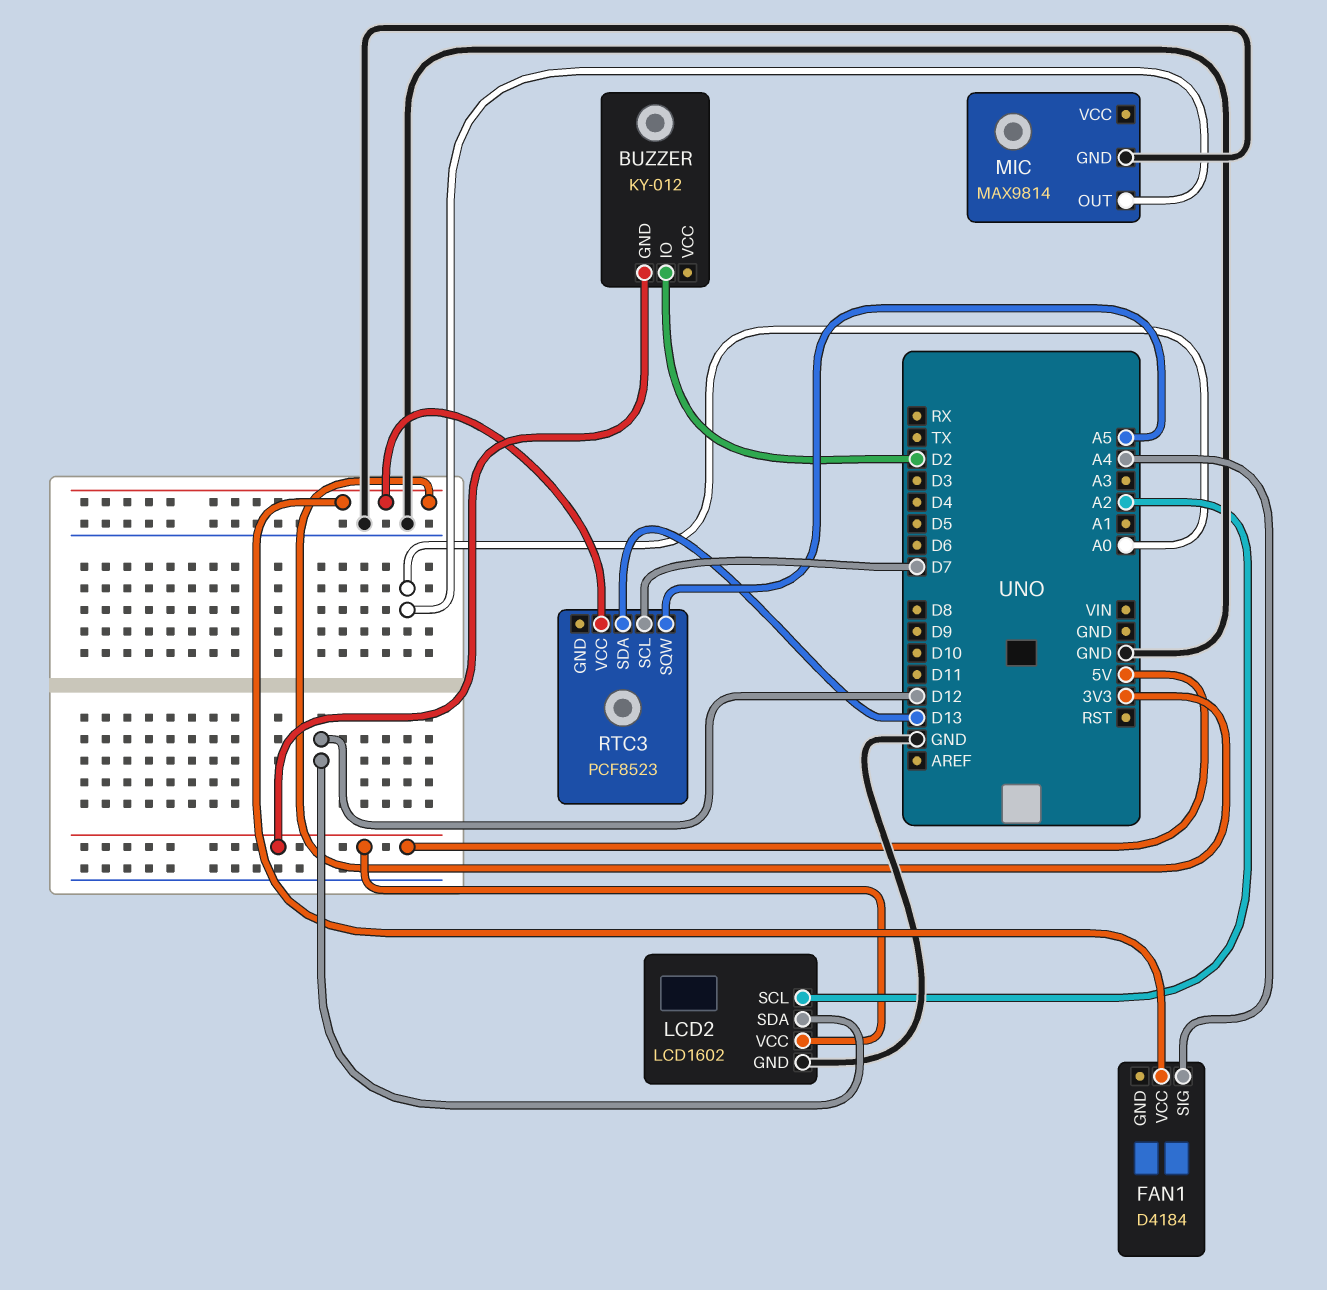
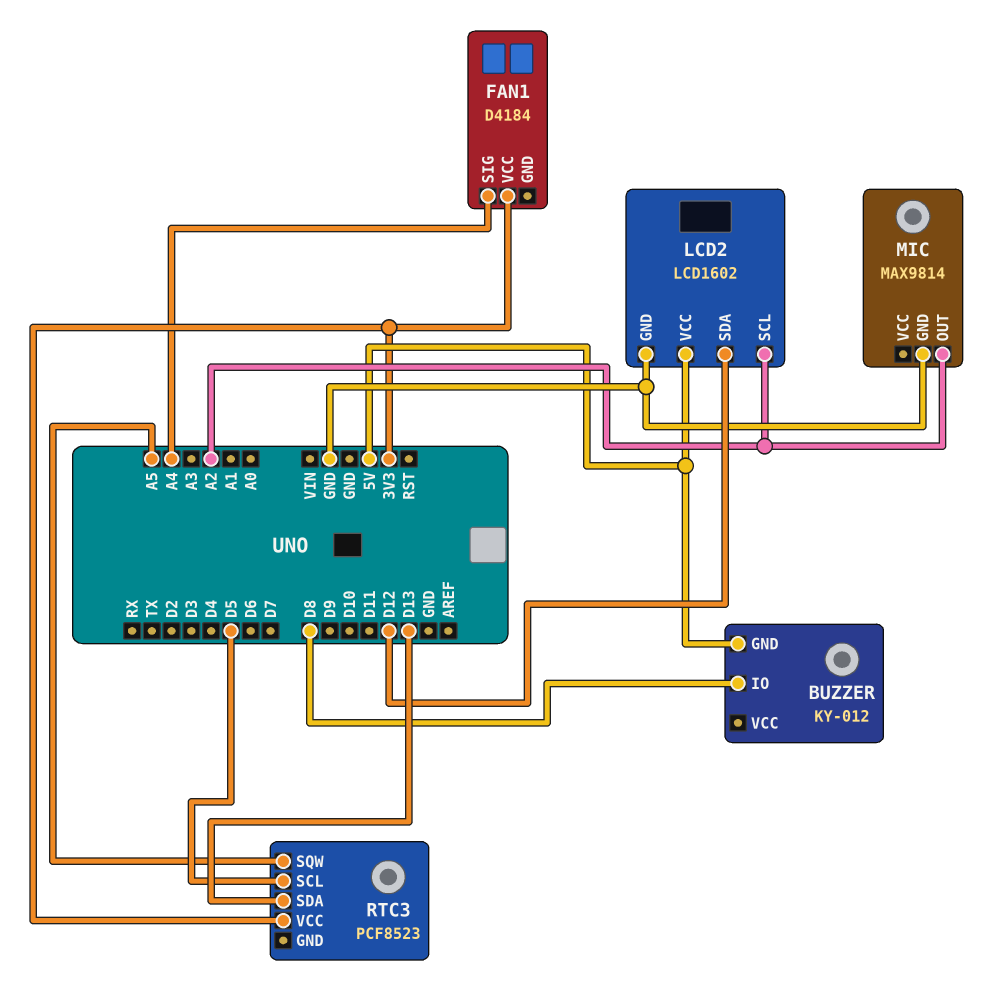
BUZZER pin IO: D2 -> D8
MIC pin OUT: A0 -> A2
RTC3 pin SCL: D7 -> D5

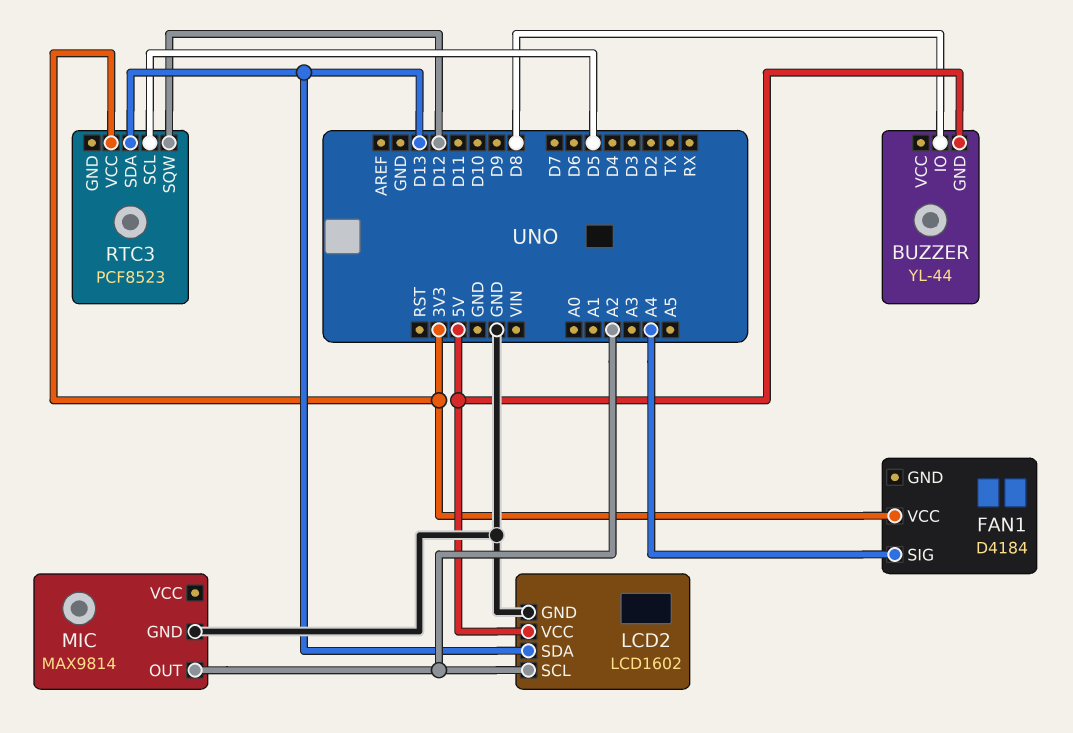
BUZZER: KY-012 -> YL-44
LCD2 pin SDA: D12 -> D13
RTC3 pin SQW: A5 -> D12

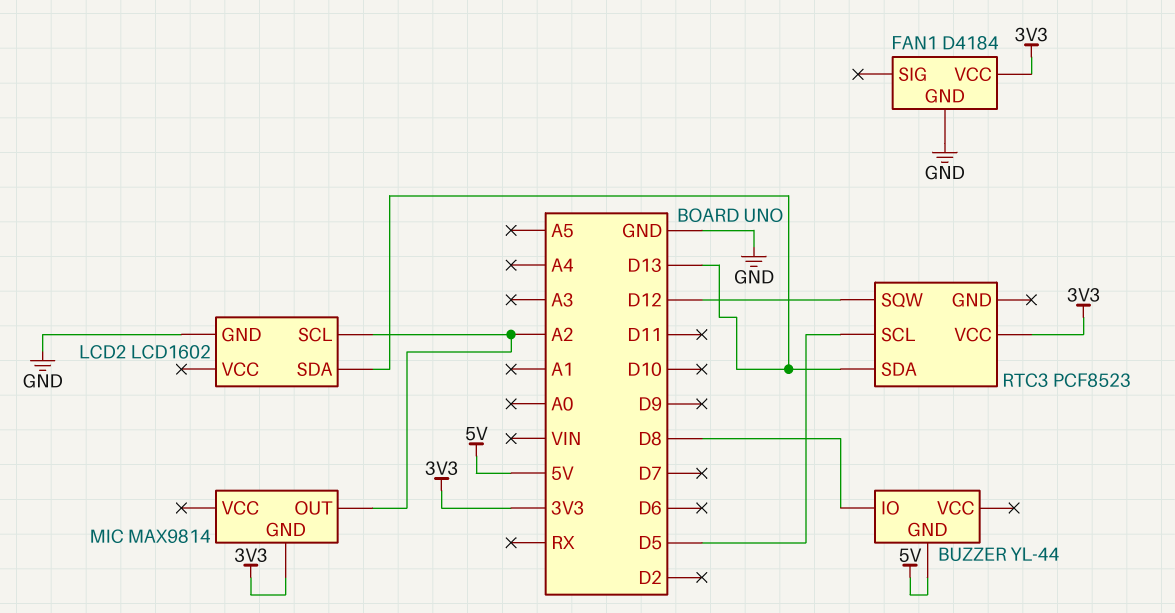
FAN1 pin GND: none -> GND
FAN1 pin SIG: A4 -> none
LCD2 pin VCC: 5V -> none
MIC pin GND: GND -> 3V3

